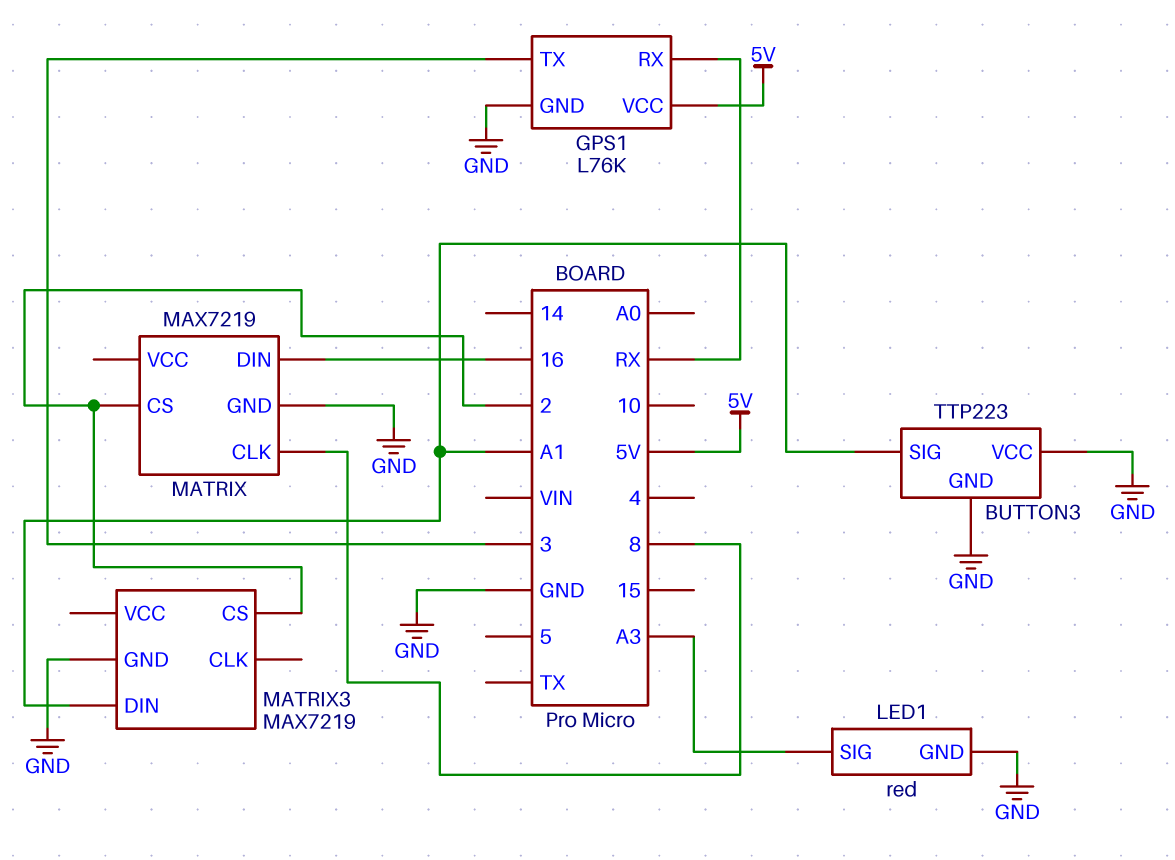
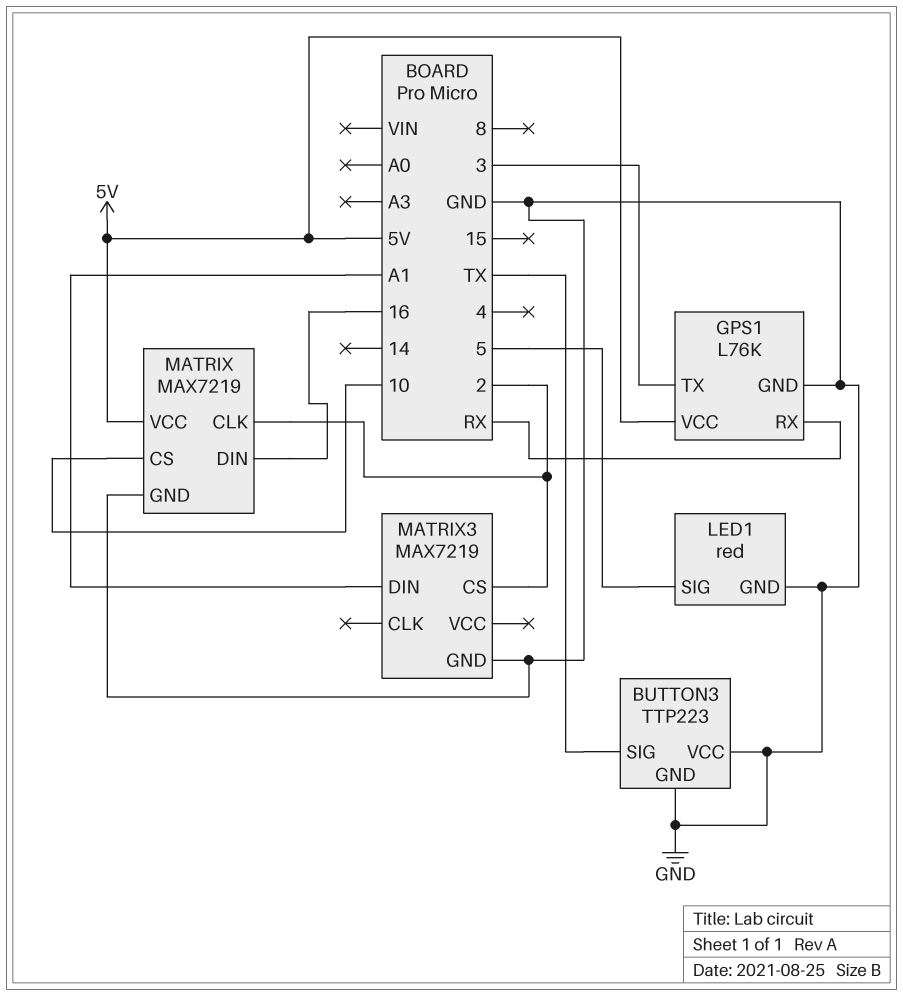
BUTTON3 pin SIG: A1 -> TX
LED1 pin SIG: A3 -> 5
MATRIX pin CLK: 8 -> 2
MATRIX pin CS: 2 -> 10
MATRIX pin VCC: none -> 5V

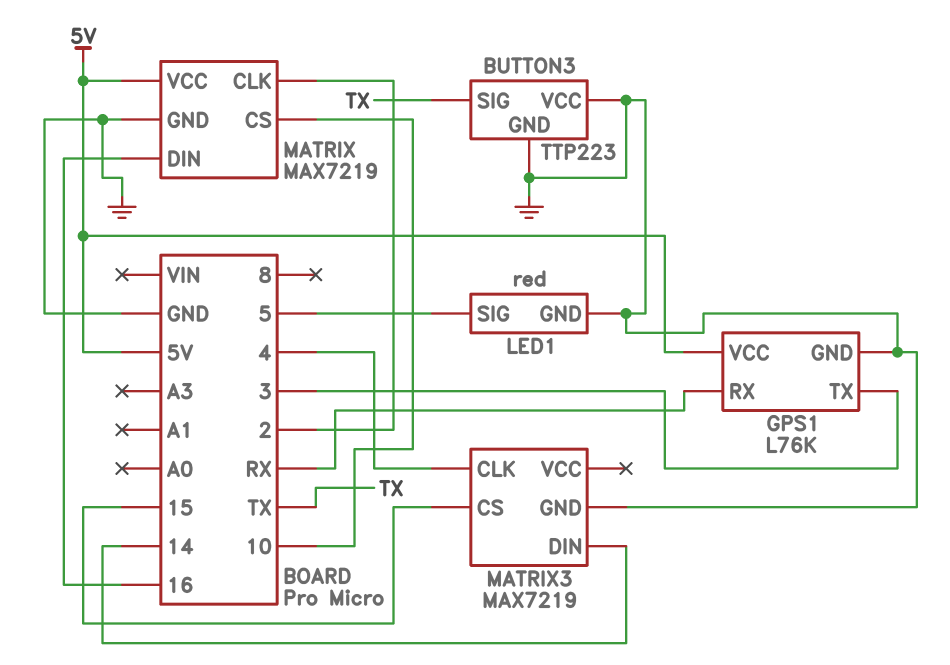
MATRIX3 pin CLK: none -> 4
MATRIX3 pin CS: 2 -> 15
MATRIX3 pin DIN: A1 -> 14

